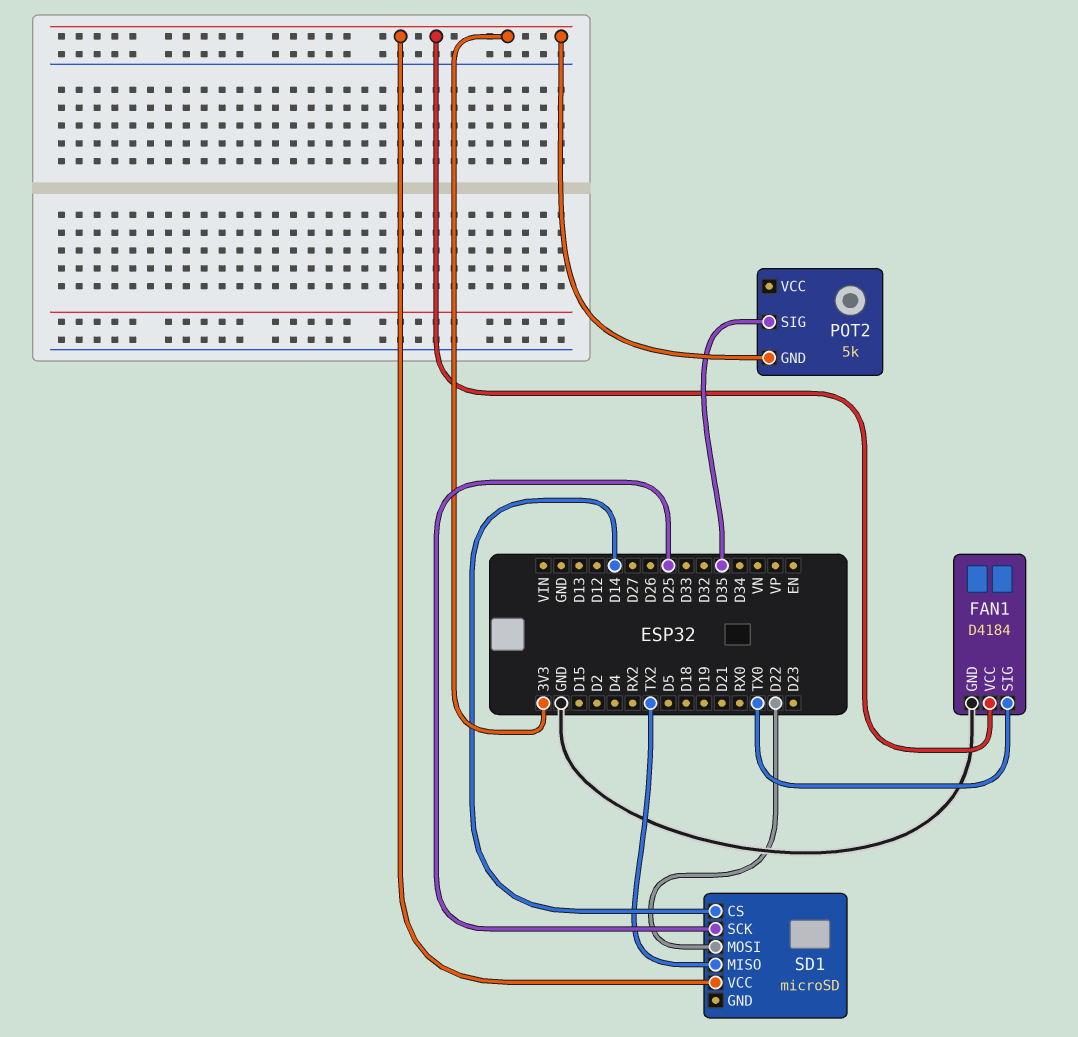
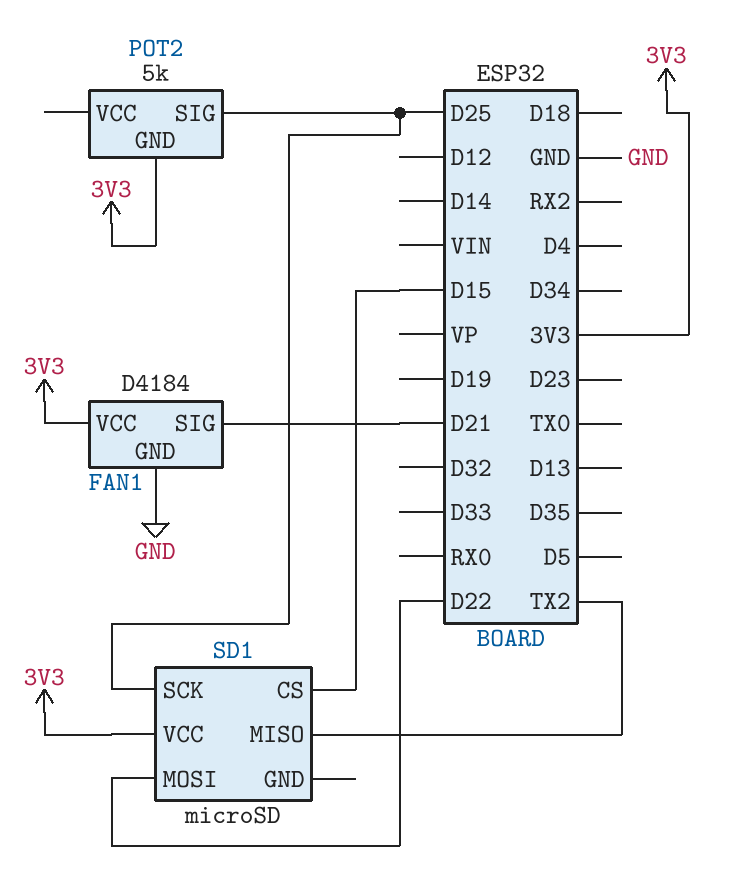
FAN1 pin SIG: TX0 -> D21
POT2 pin SIG: D35 -> D25
SD1 pin CS: D14 -> D15

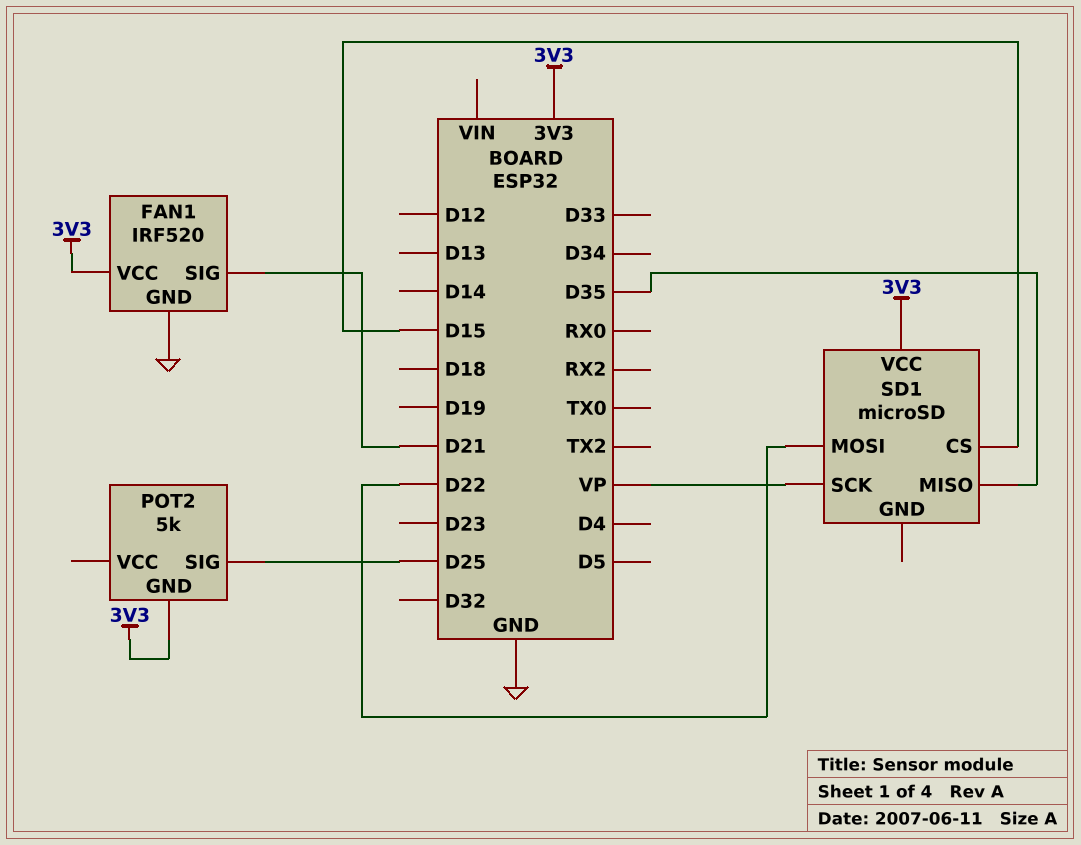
FAN1: D4184 -> IRF520
SD1 pin MISO: TX2 -> D35
SD1 pin SCK: D25 -> VP

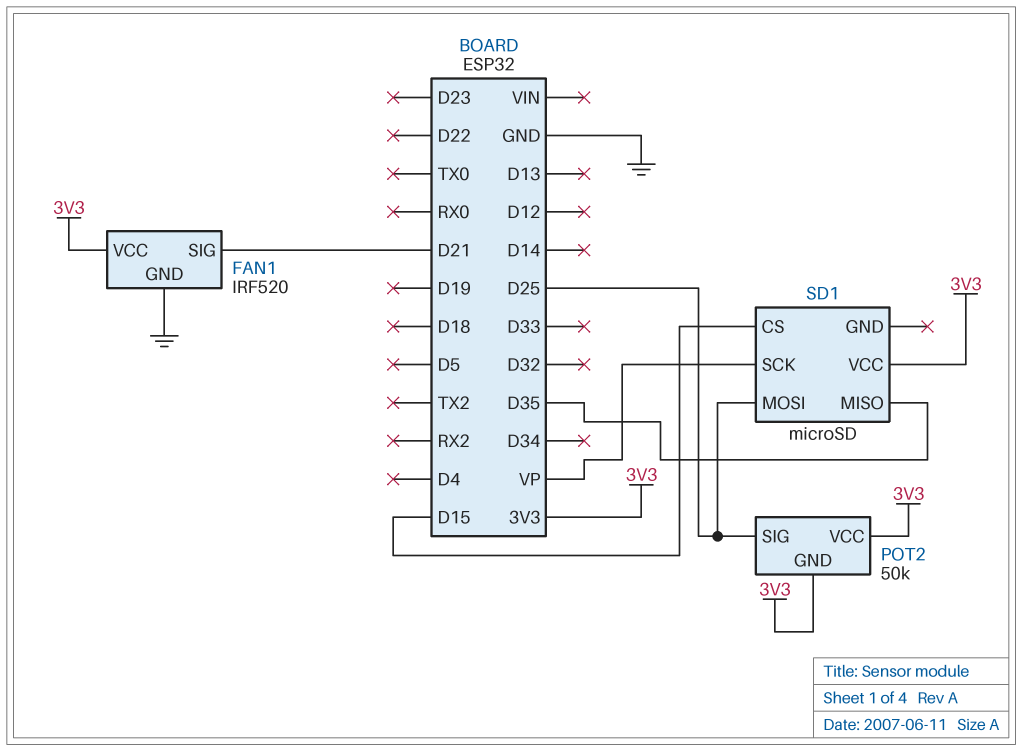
POT2: 5k -> 50k
POT2 pin VCC: none -> 3V3
SD1 pin MOSI: D22 -> D25

